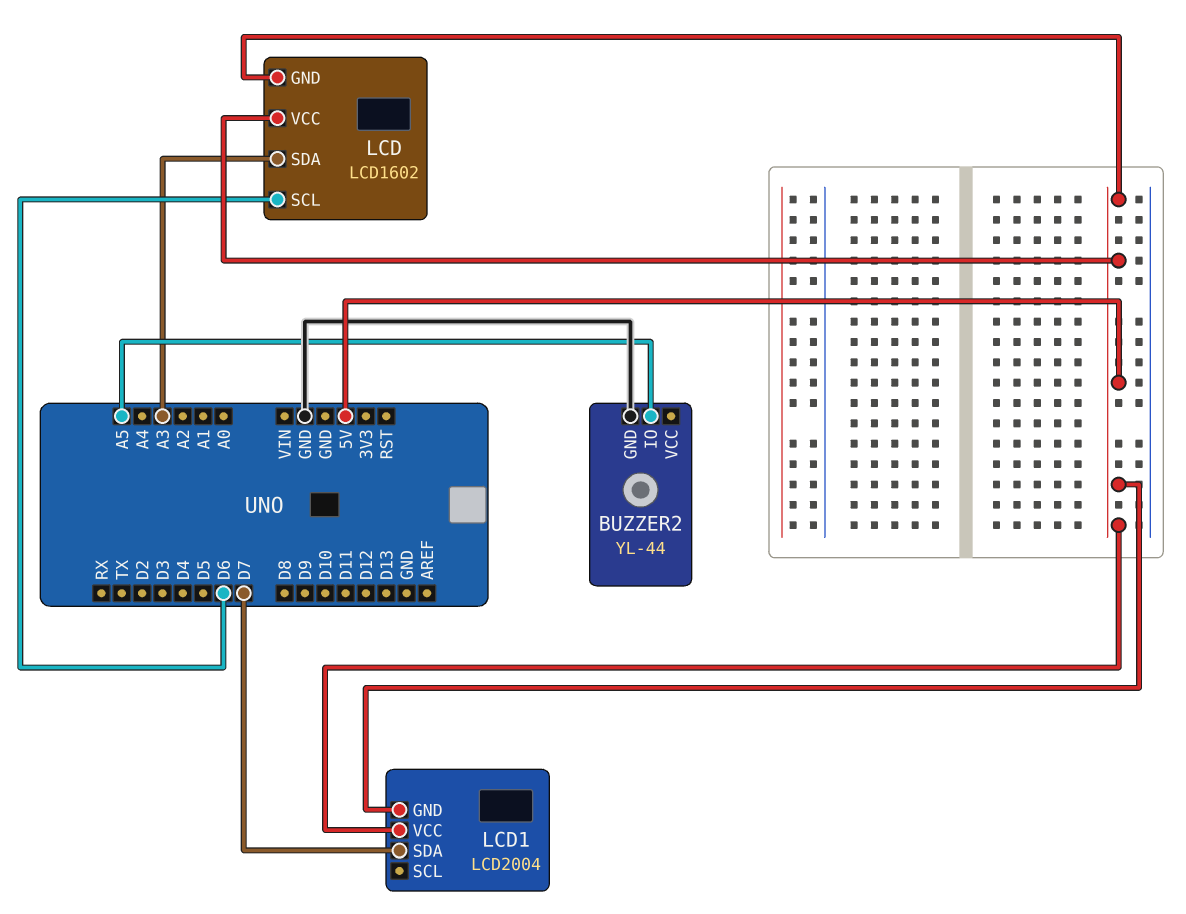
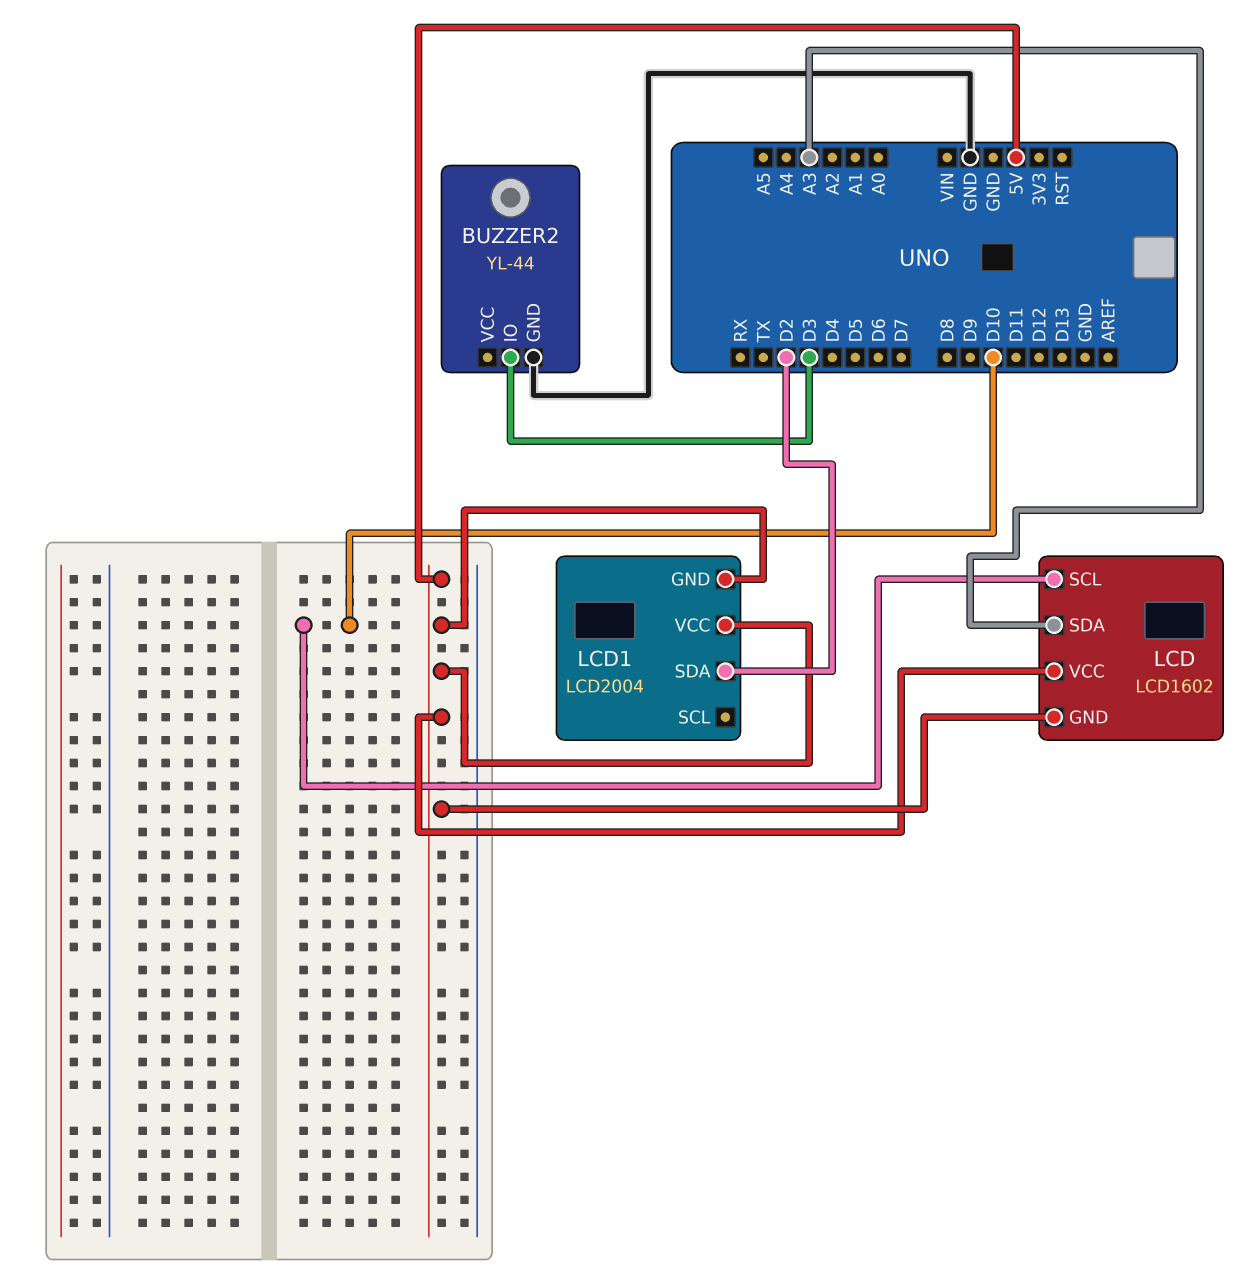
BUZZER2 pin IO: A5 -> D3
LCD pin SCL: D6 -> D10
LCD1 pin SDA: D7 -> D2

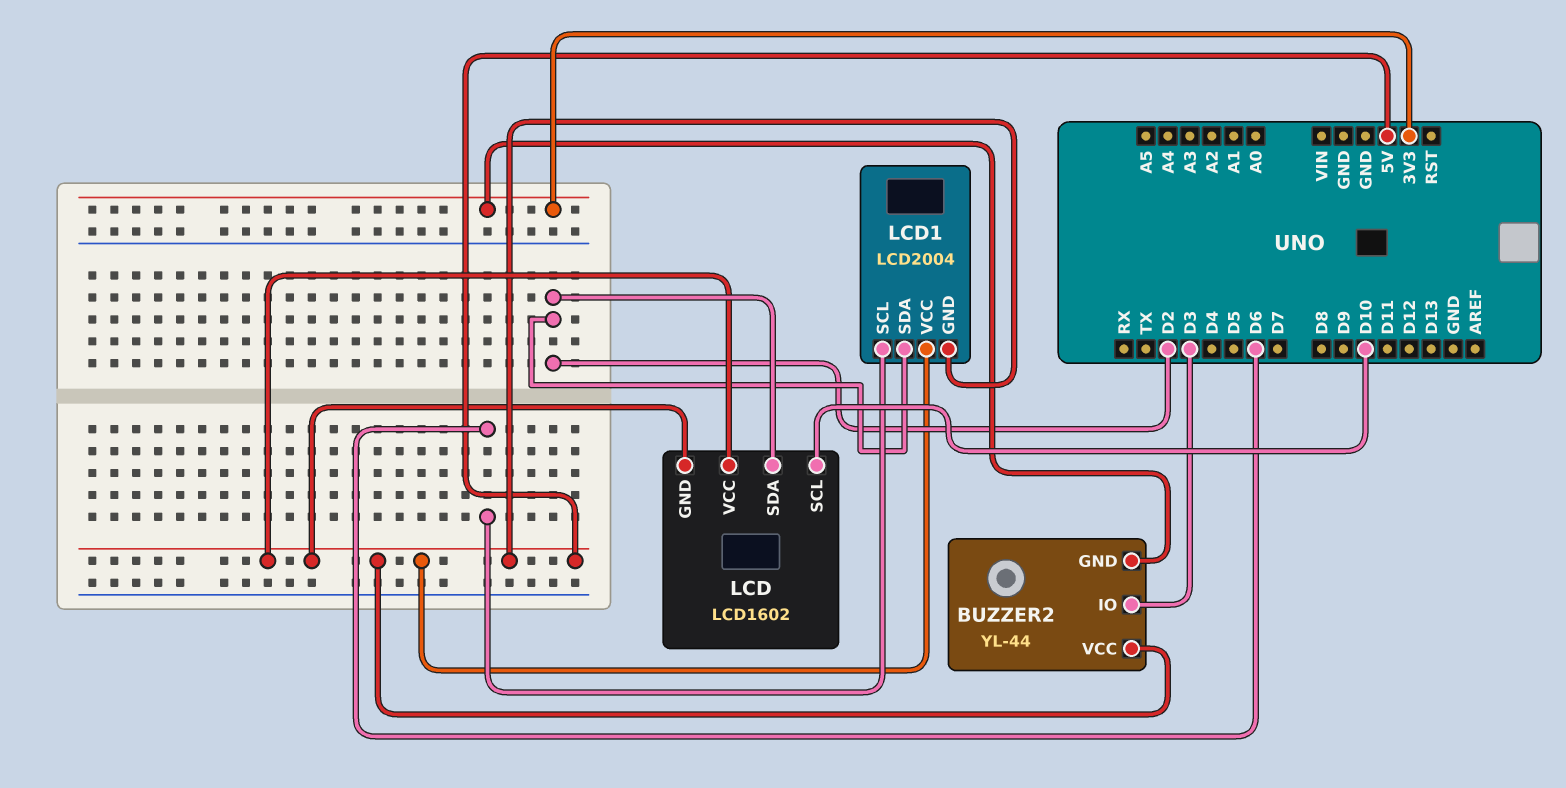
BUZZER2 pin GND: GND -> 3V3
BUZZER2 pin VCC: none -> 5V
LCD pin SDA: A3 -> D2
LCD1 pin SCL: none -> D6

